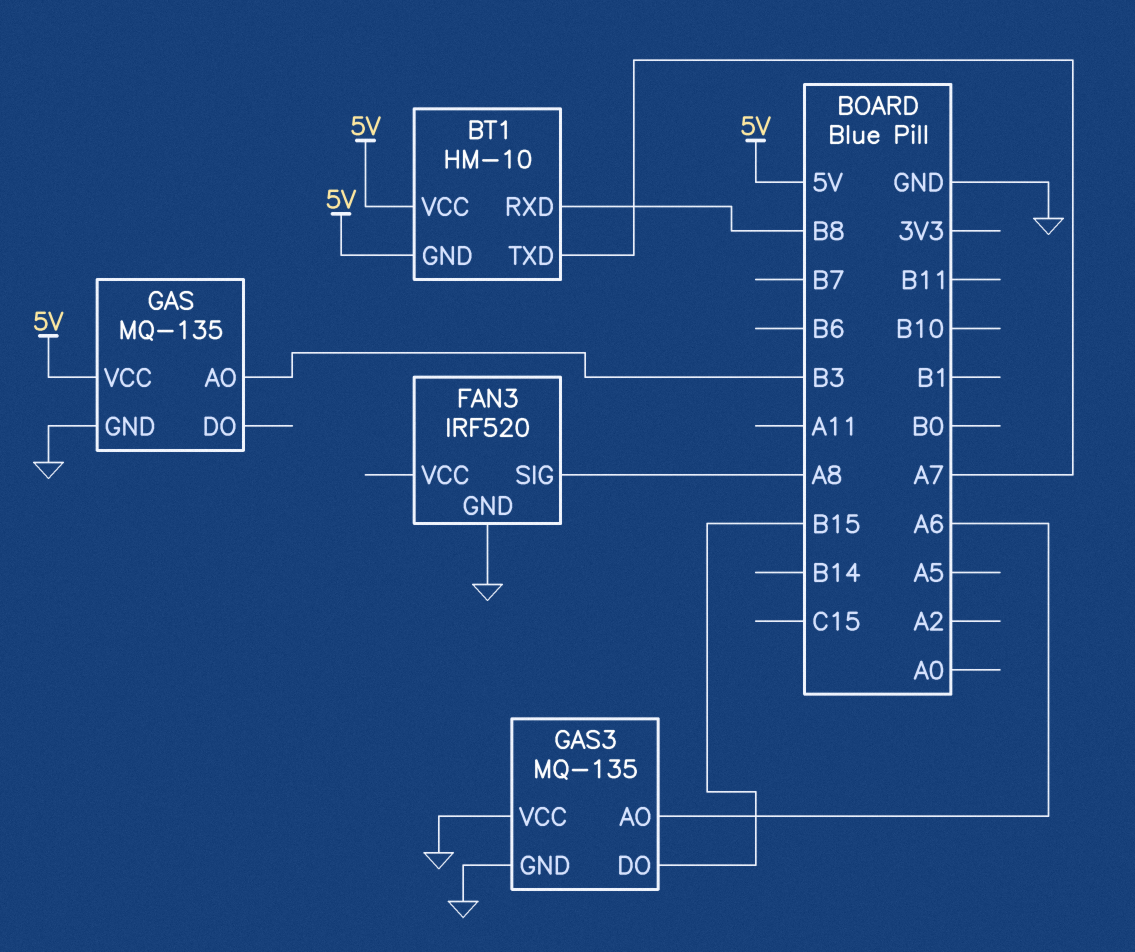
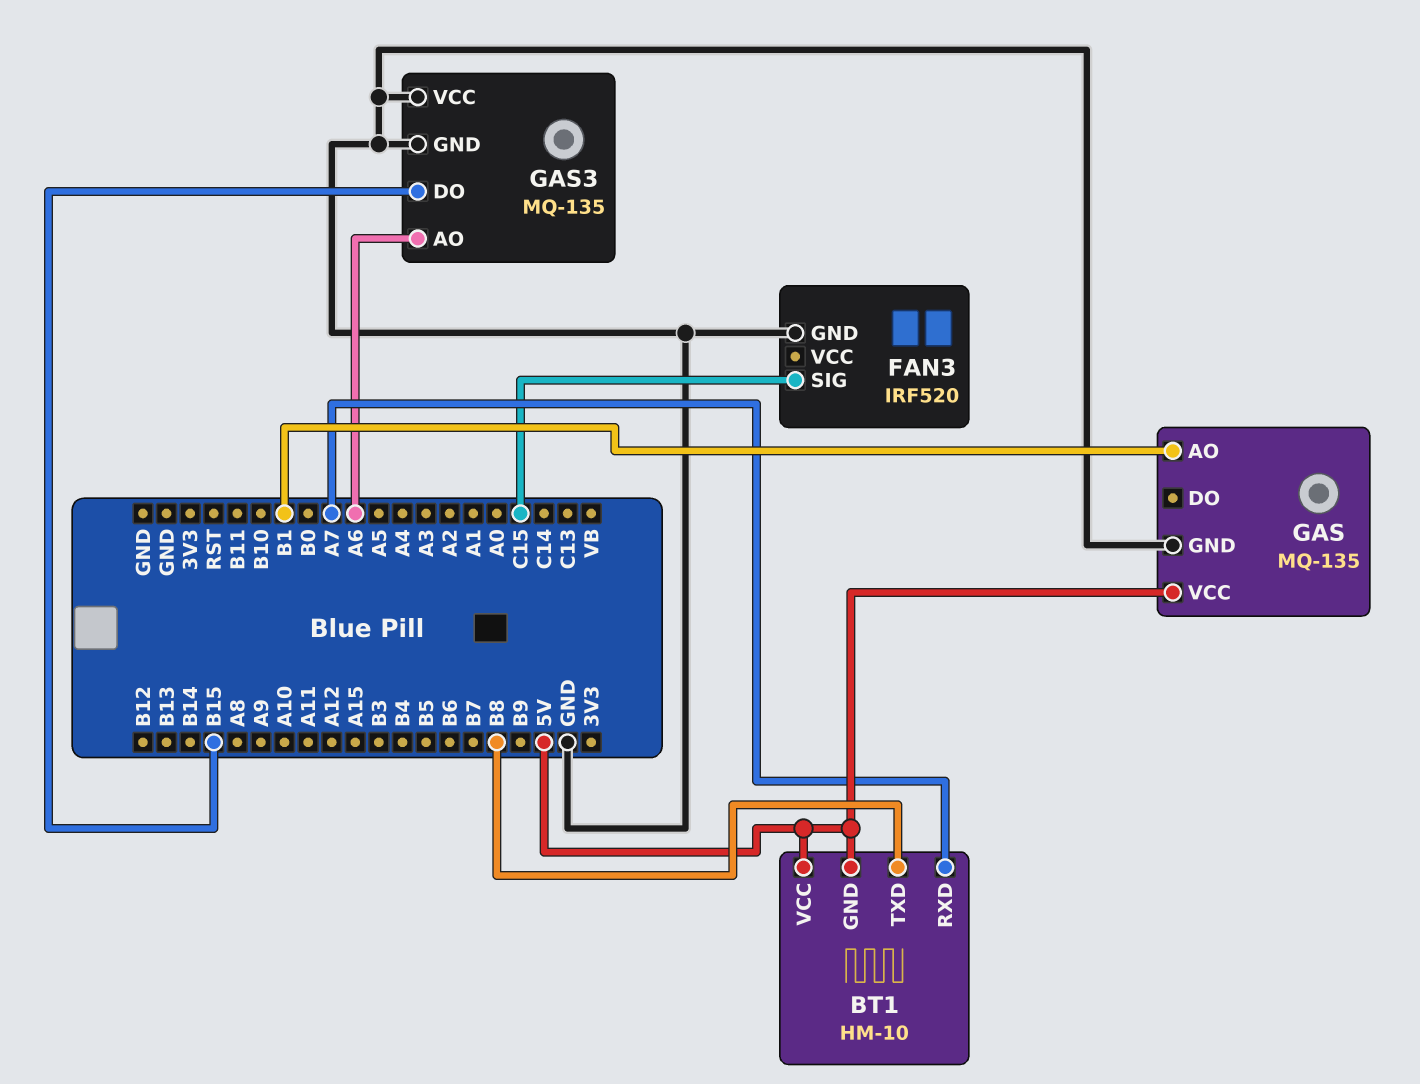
BT1 pin RXD: B8 -> A7
BT1 pin TXD: A7 -> B8
FAN3 pin SIG: A8 -> C15
GAS pin AO: B3 -> B1

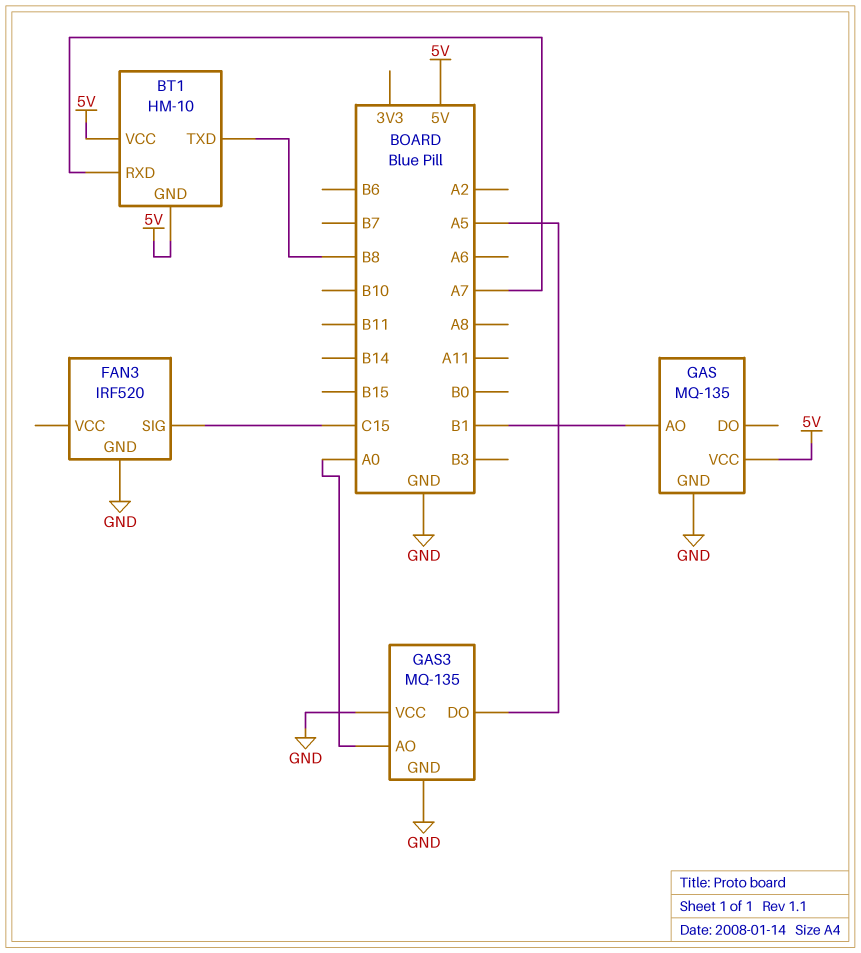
GAS3 pin AO: A6 -> A0
GAS3 pin DO: B15 -> A5

